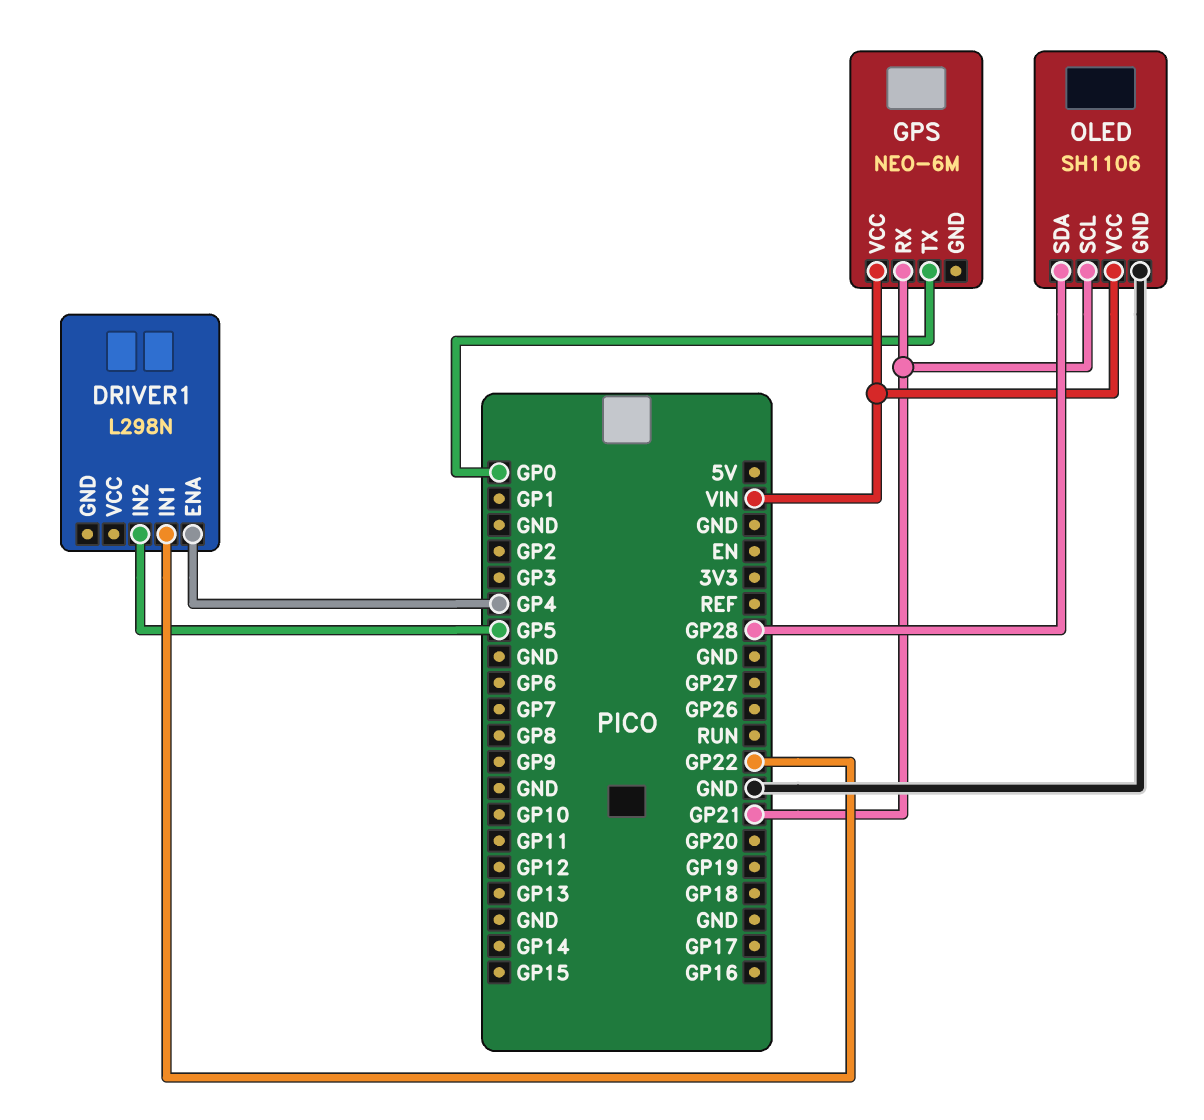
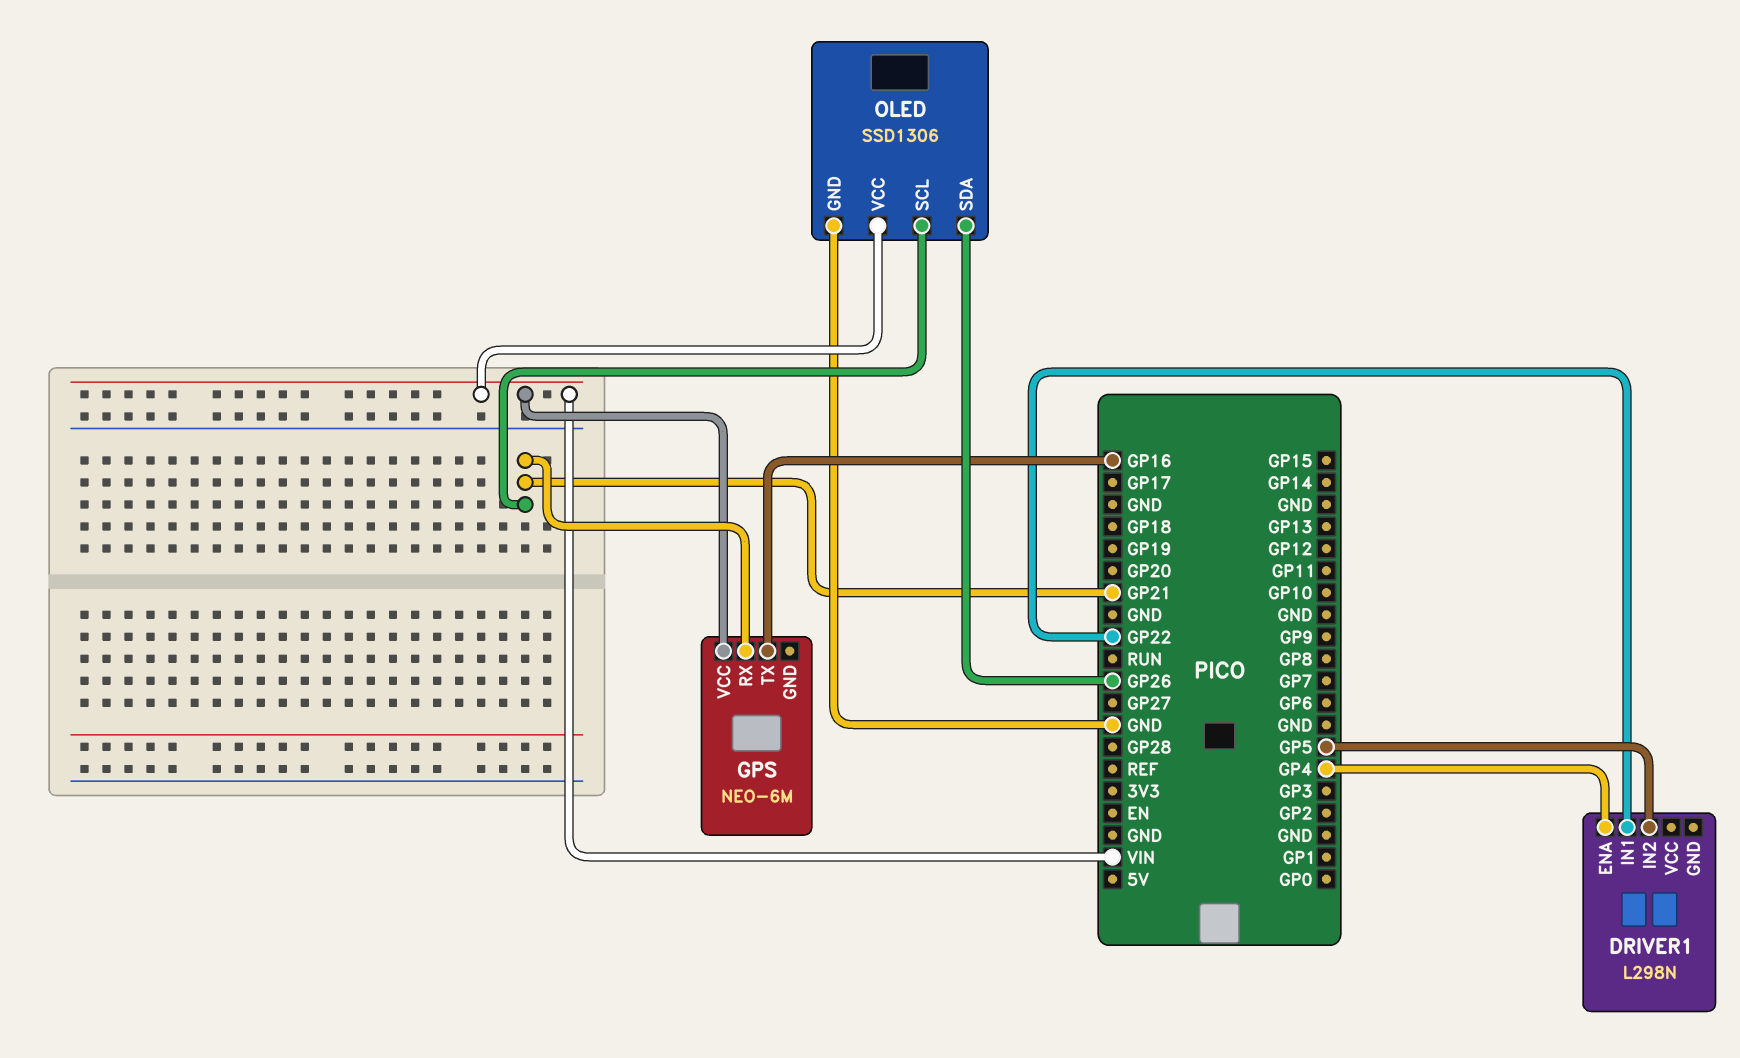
GPS pin TX: GP0 -> GP16
OLED: SH1106 -> SSD1306
OLED pin SDA: GP28 -> GP26

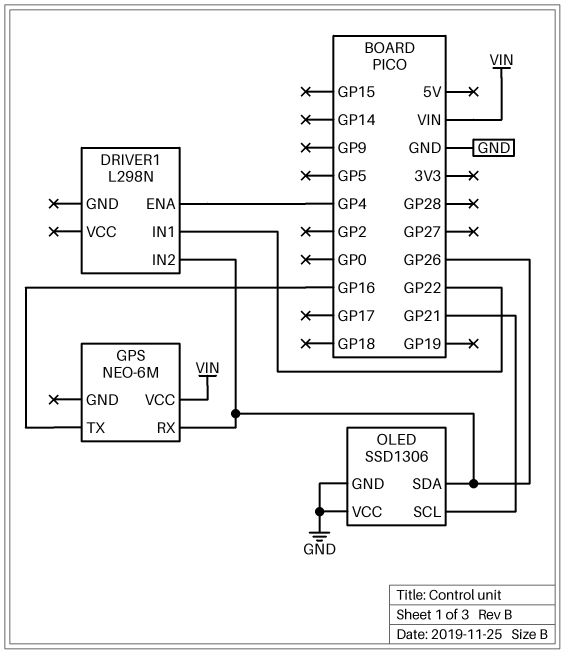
DRIVER1 pin IN2: GP5 -> GP26
GPS pin RX: GP21 -> GP26
OLED pin VCC: VIN -> GND

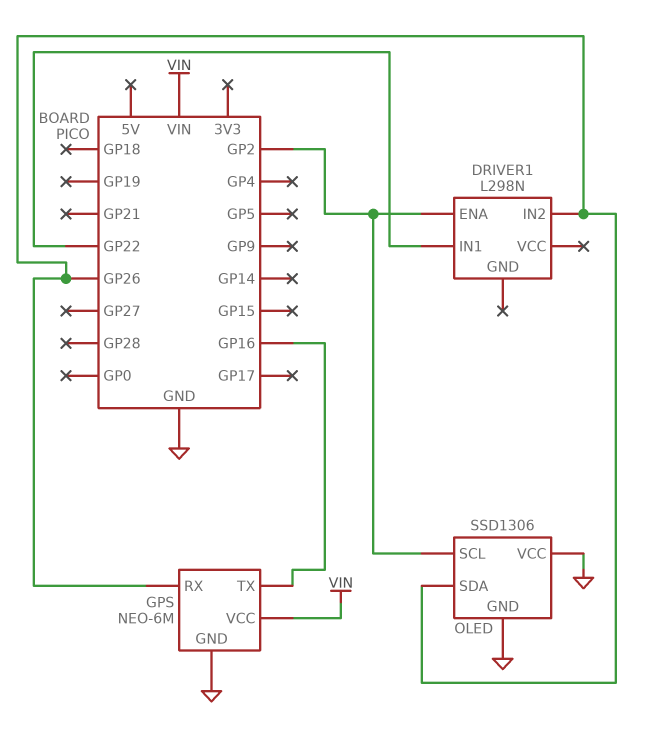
DRIVER1 pin ENA: GP4 -> GP2
GPS pin GND: none -> GND
OLED pin SCL: GP21 -> GP2

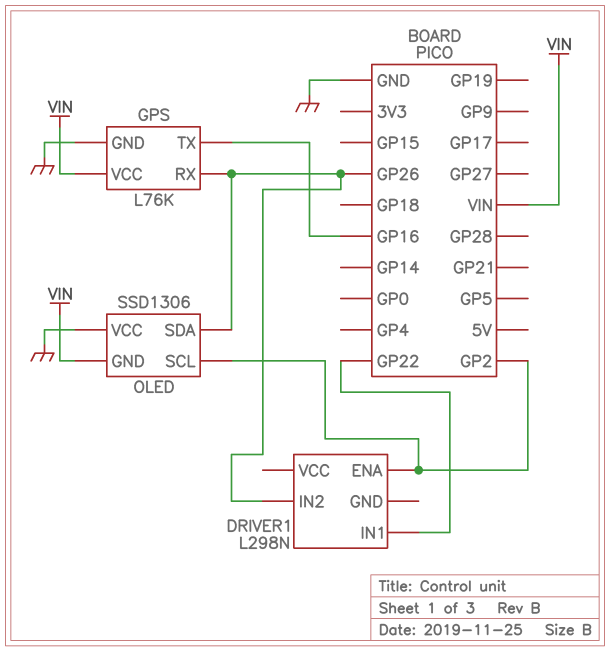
GPS: NEO-6M -> L76K
OLED pin GND: GND -> VIN

